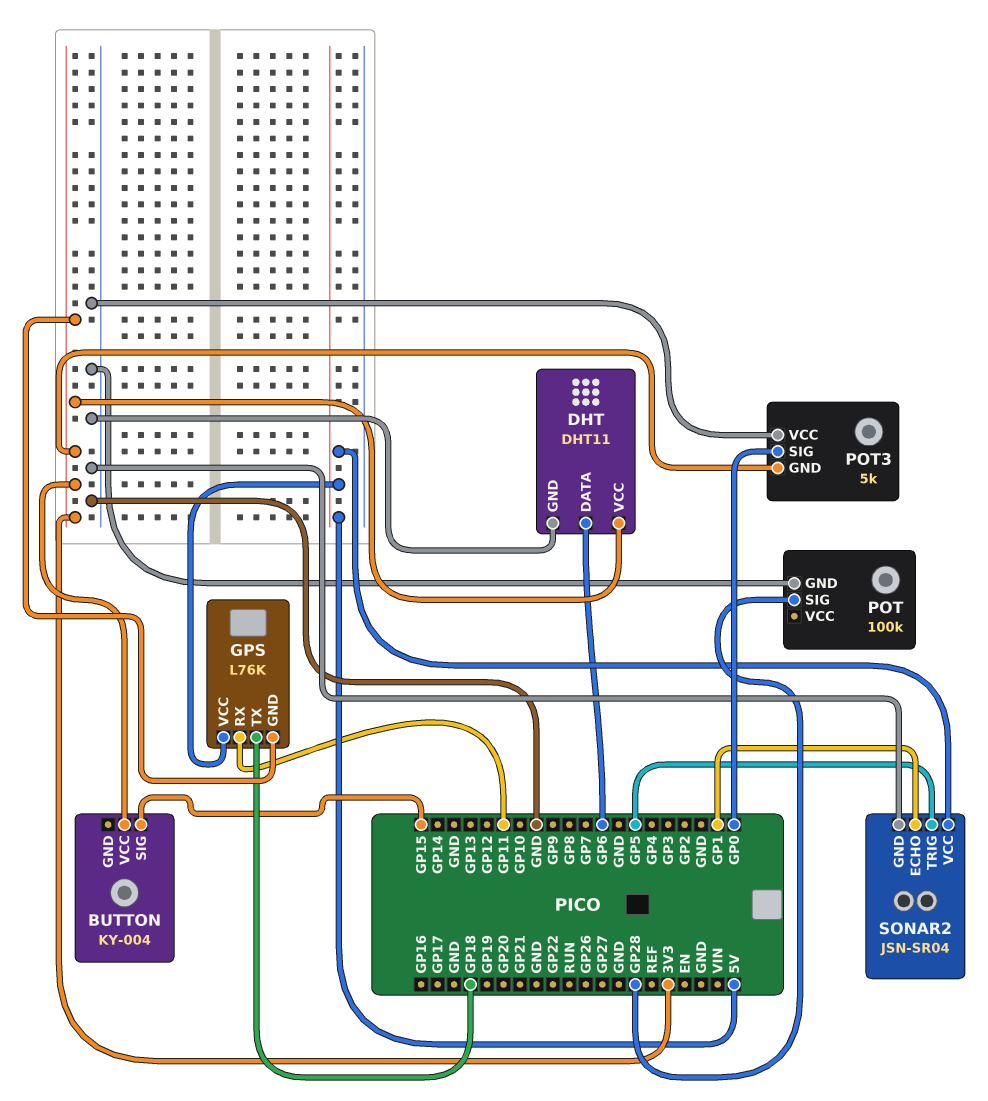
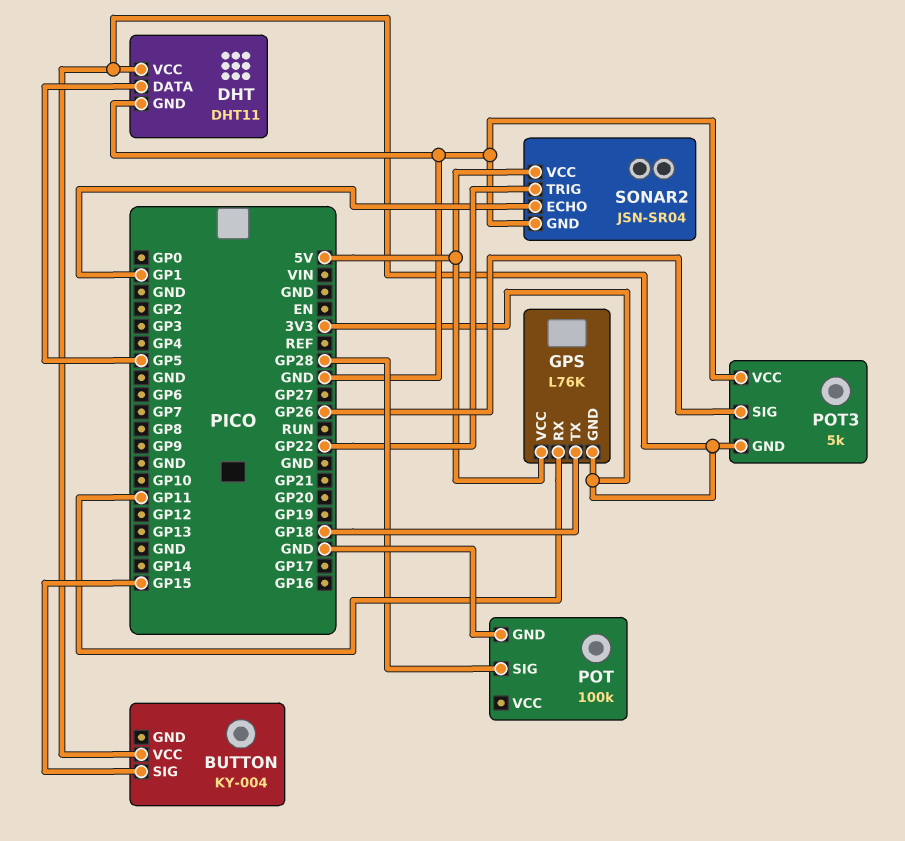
DHT pin DATA: GP6 -> GP5
POT3 pin SIG: GP0 -> GP26
SONAR2 pin TRIG: GP5 -> GP22

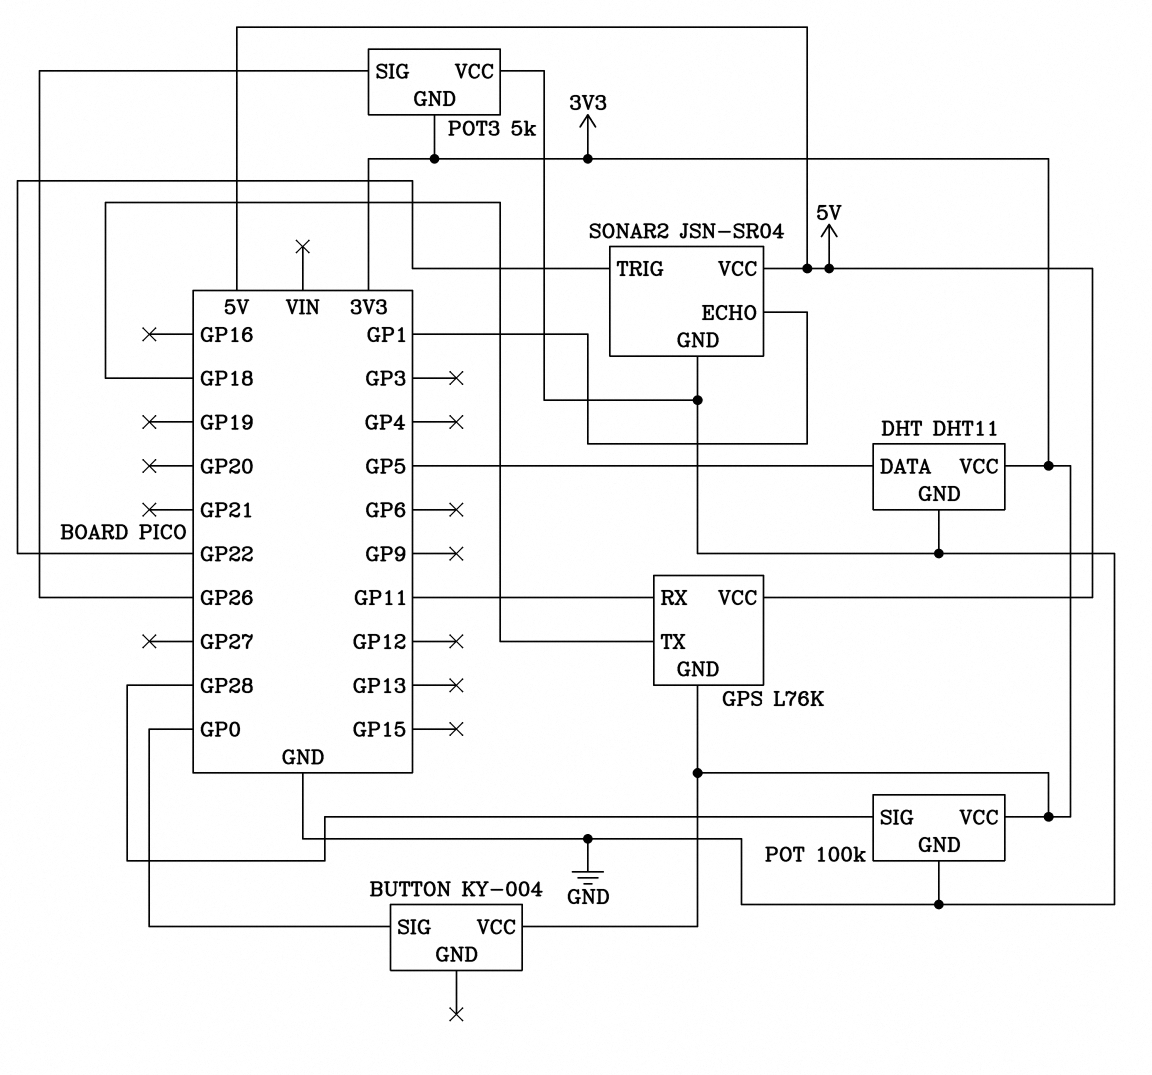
BUTTON pin SIG: GP15 -> GP0
POT pin VCC: none -> 3V3

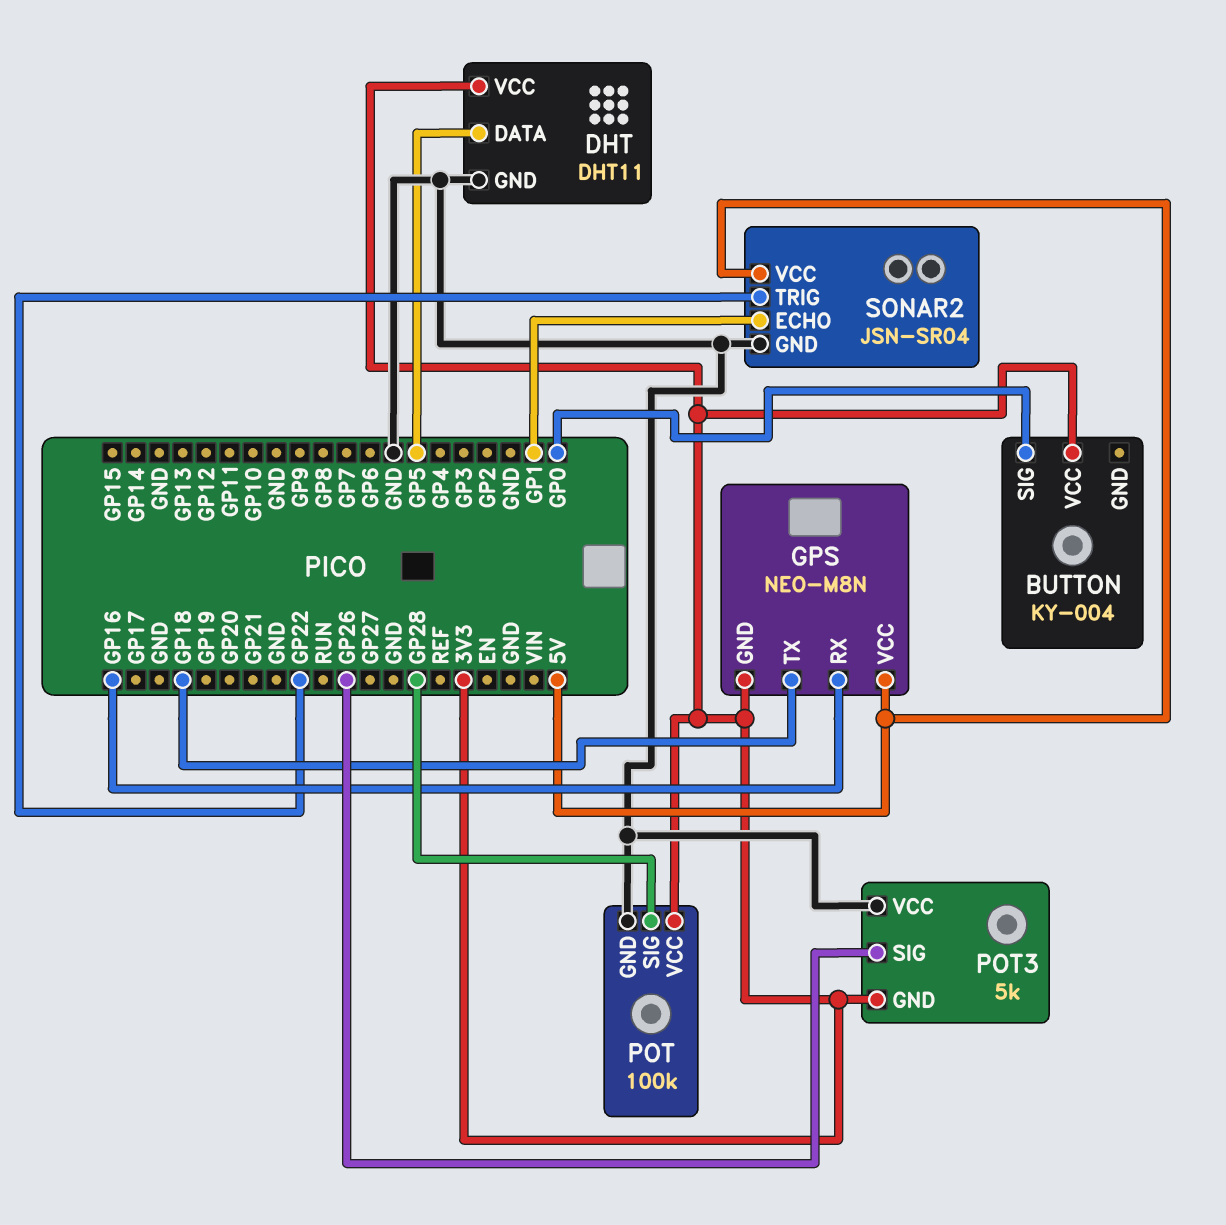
GPS: L76K -> NEO-M8N
GPS pin RX: GP11 -> GP16

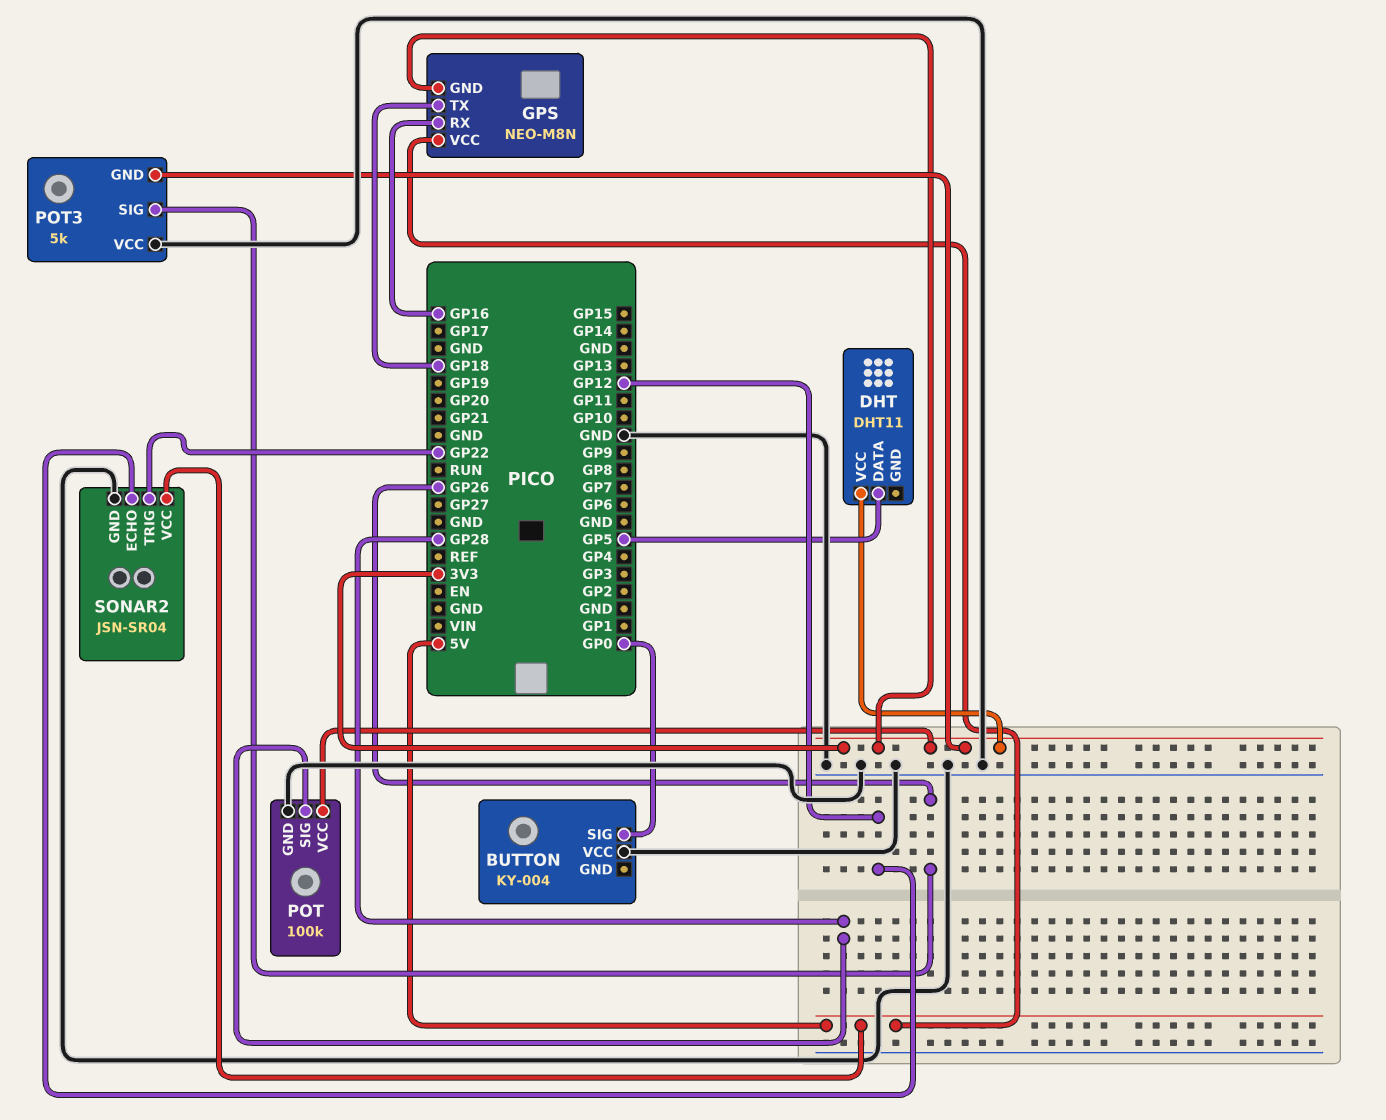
BUTTON pin VCC: 3V3 -> GND
DHT pin GND: GND -> none
SONAR2 pin ECHO: GP1 -> GP12

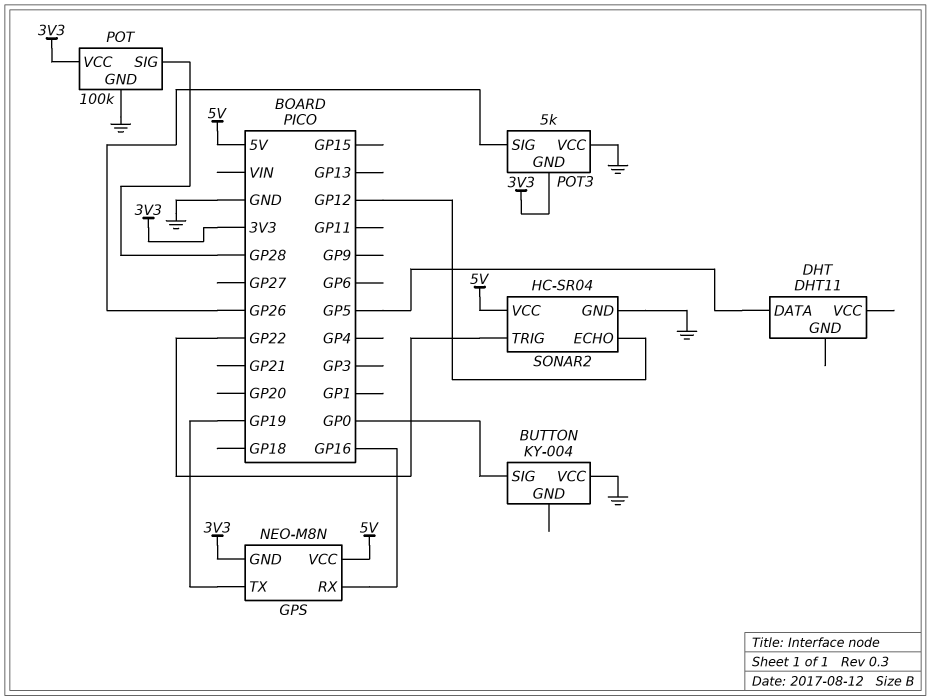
DHT pin VCC: 3V3 -> none
GPS pin TX: GP18 -> GP19
SONAR2: JSN-SR04 -> HC-SR04

